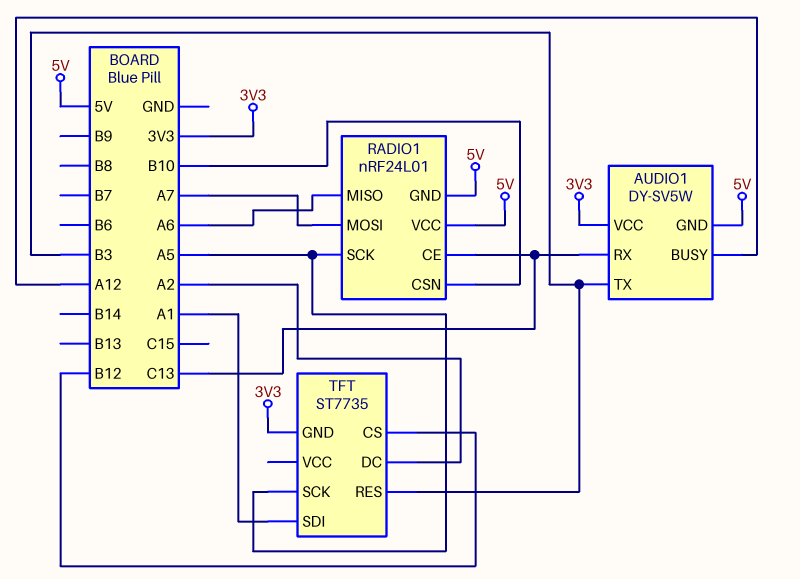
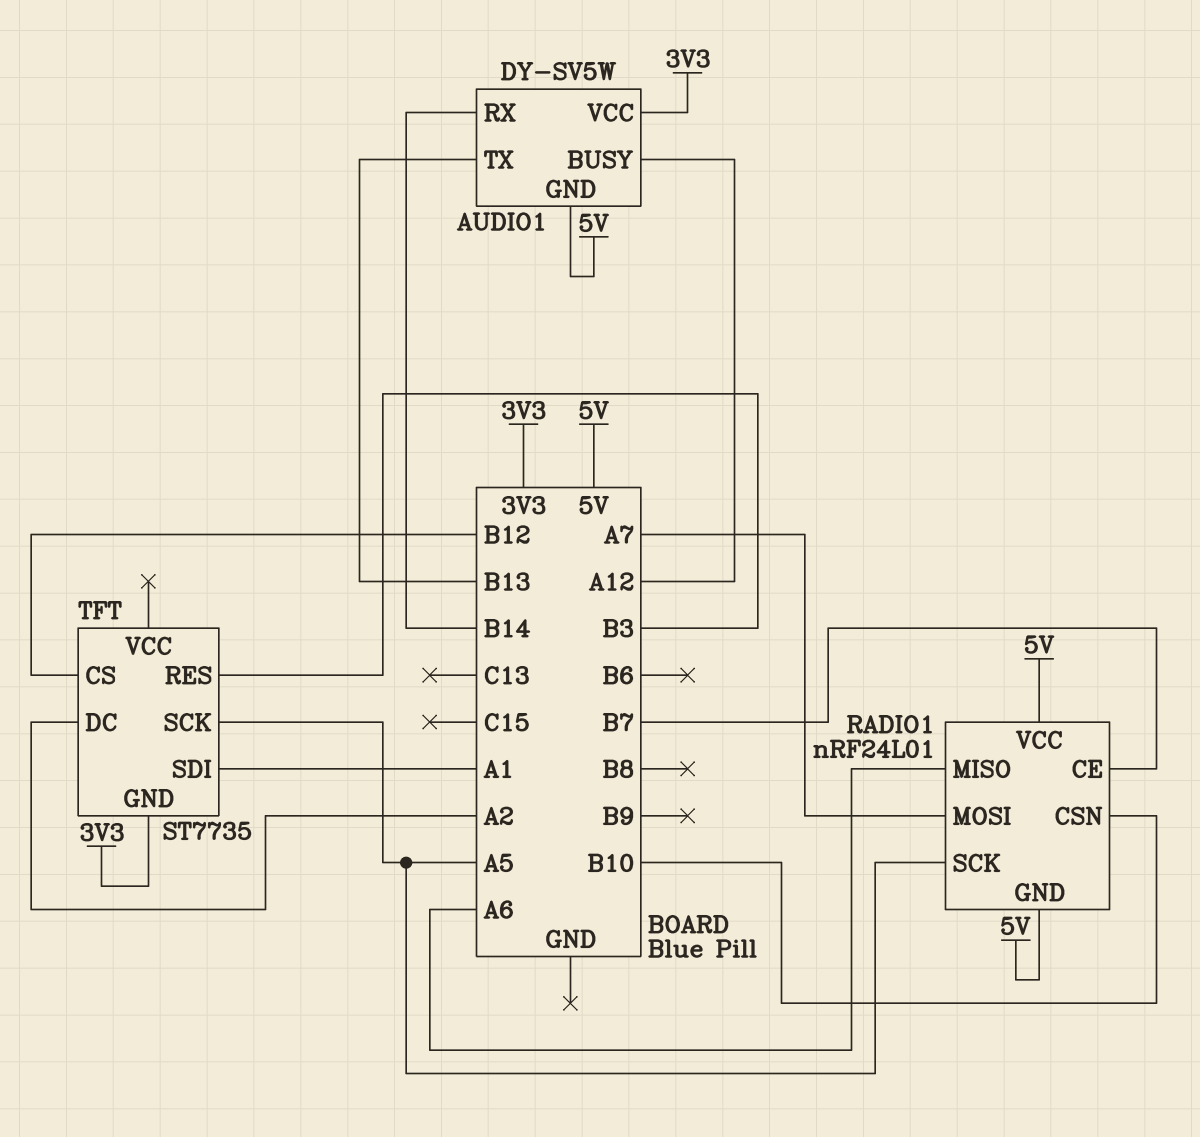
AUDIO1 pin RX: C13 -> B14
AUDIO1 pin TX: B3 -> B13
RADIO1 pin CE: C13 -> B7

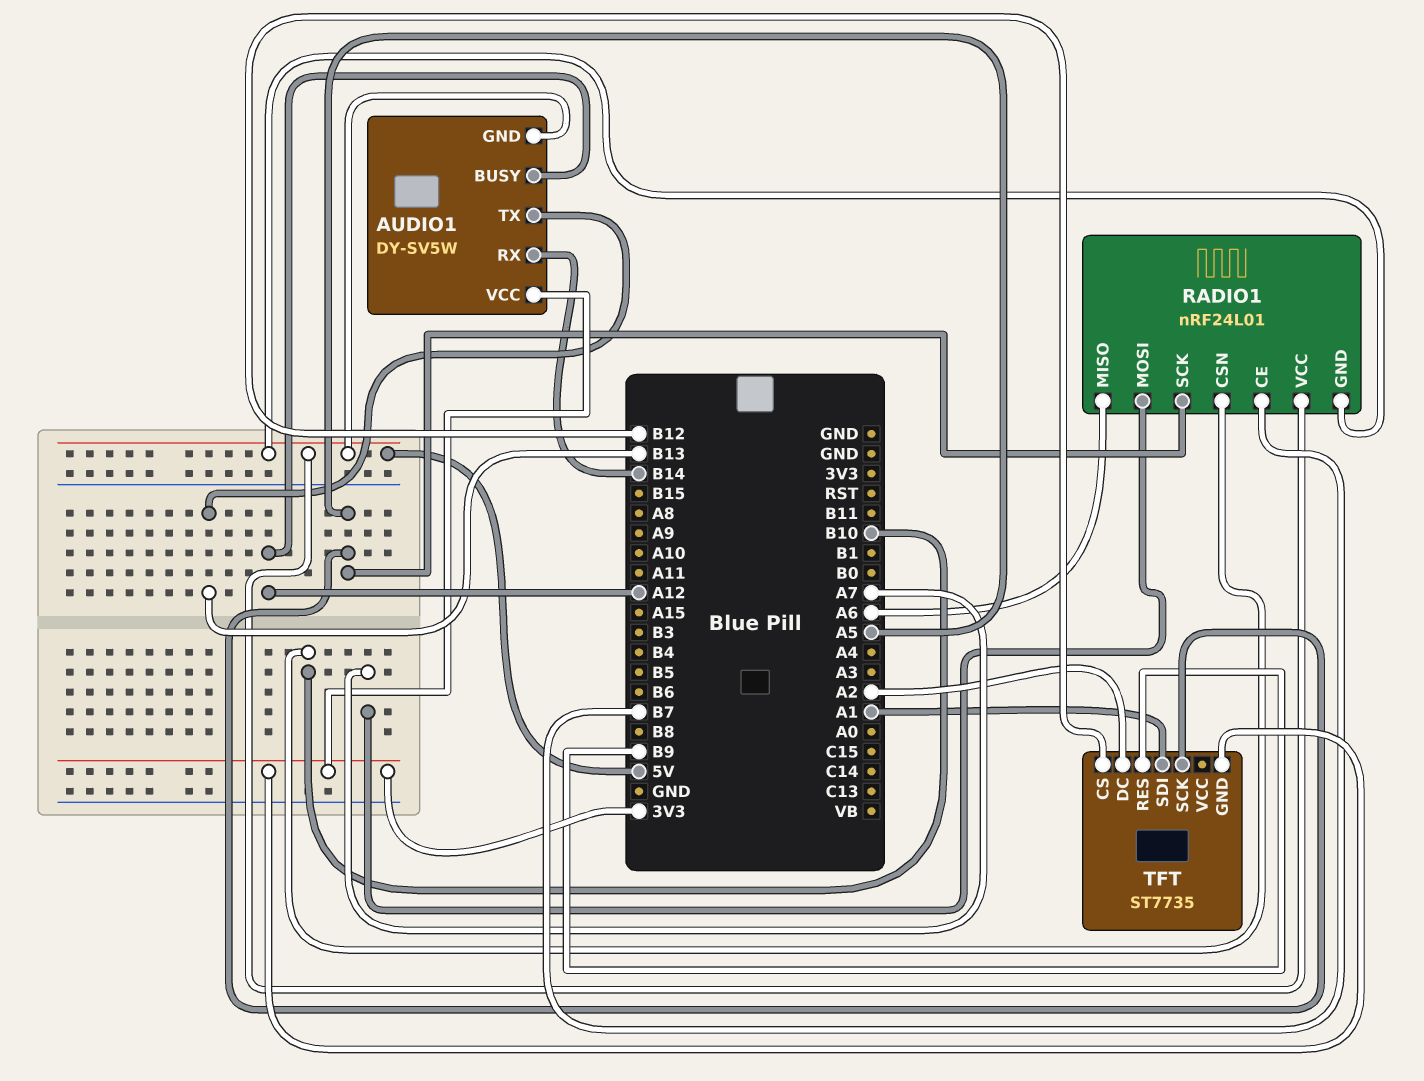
TFT pin RES: B3 -> B9

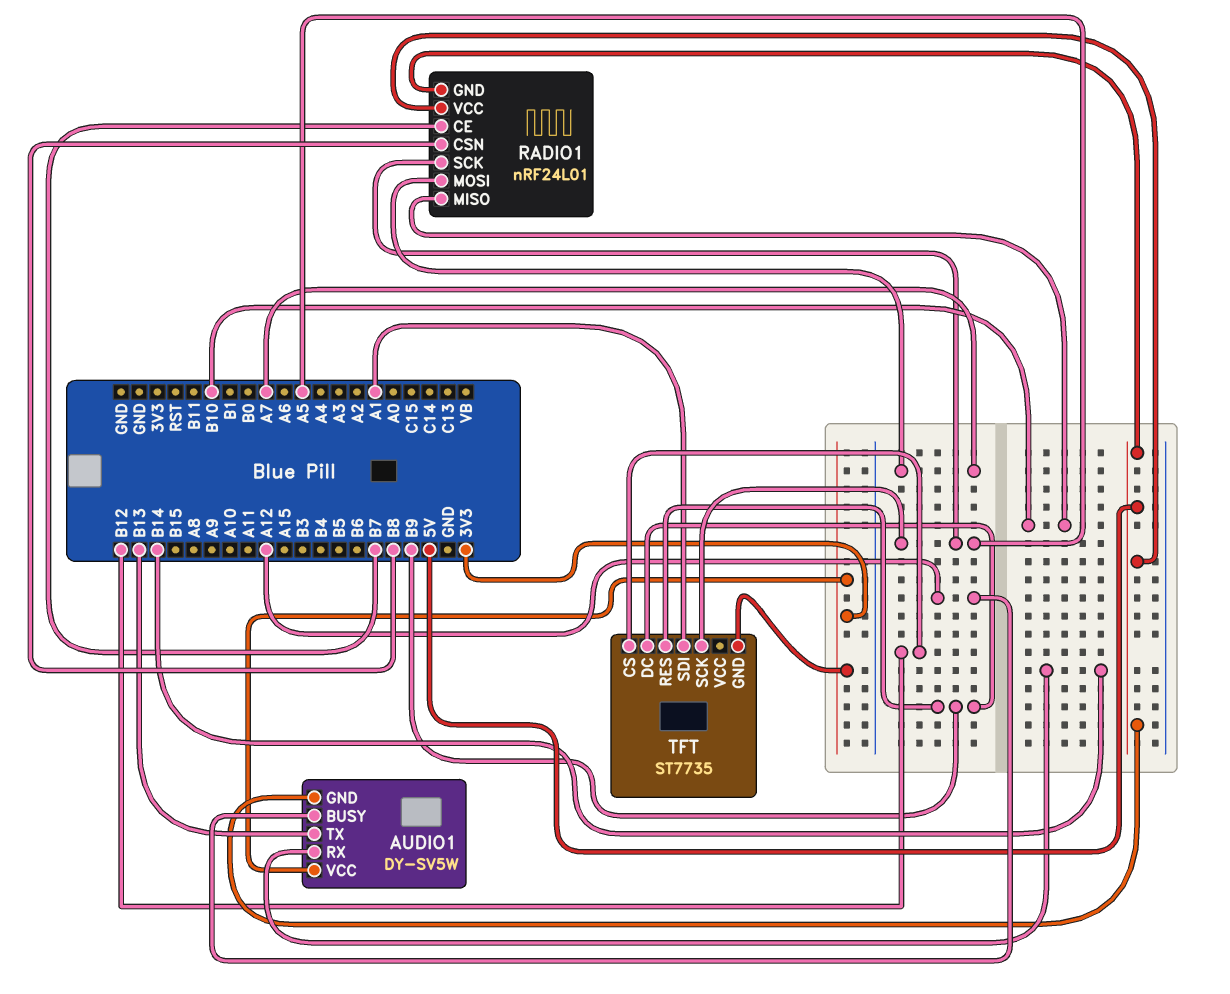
RADIO1 pin CSN: B10 -> B8
RADIO1 pin MISO: A6 -> B10
TFT pin DC: A2 -> B9

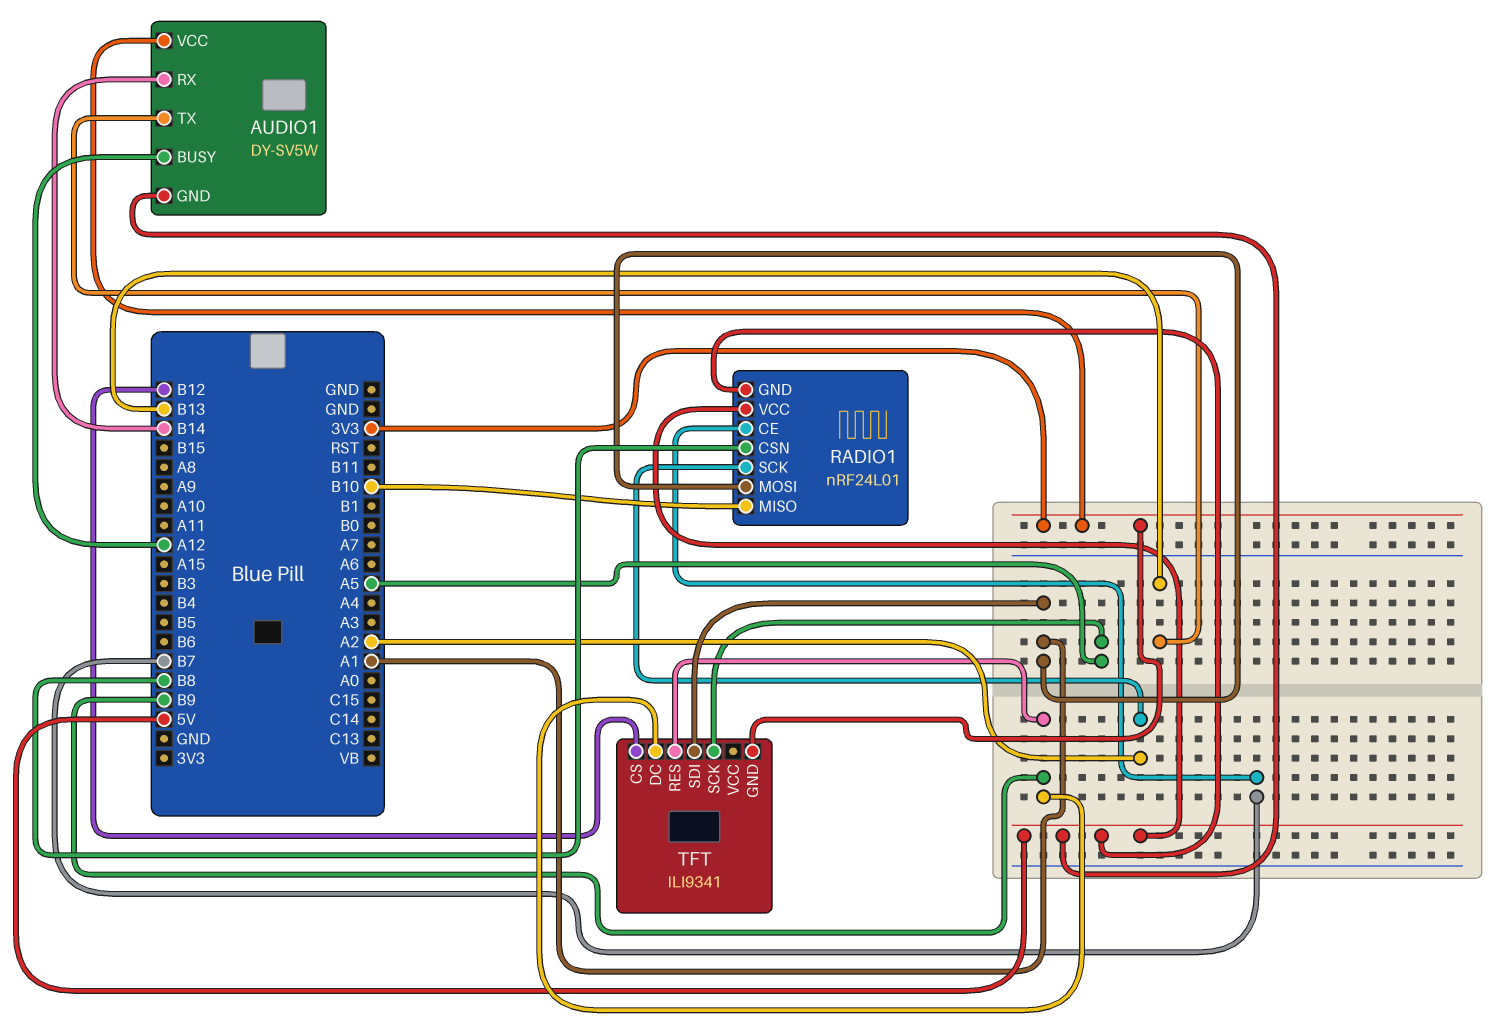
RADIO1 pin MOSI: A7 -> A1
RADIO1 pin SCK: A5 -> A2
TFT: ST7735 -> ILI9341

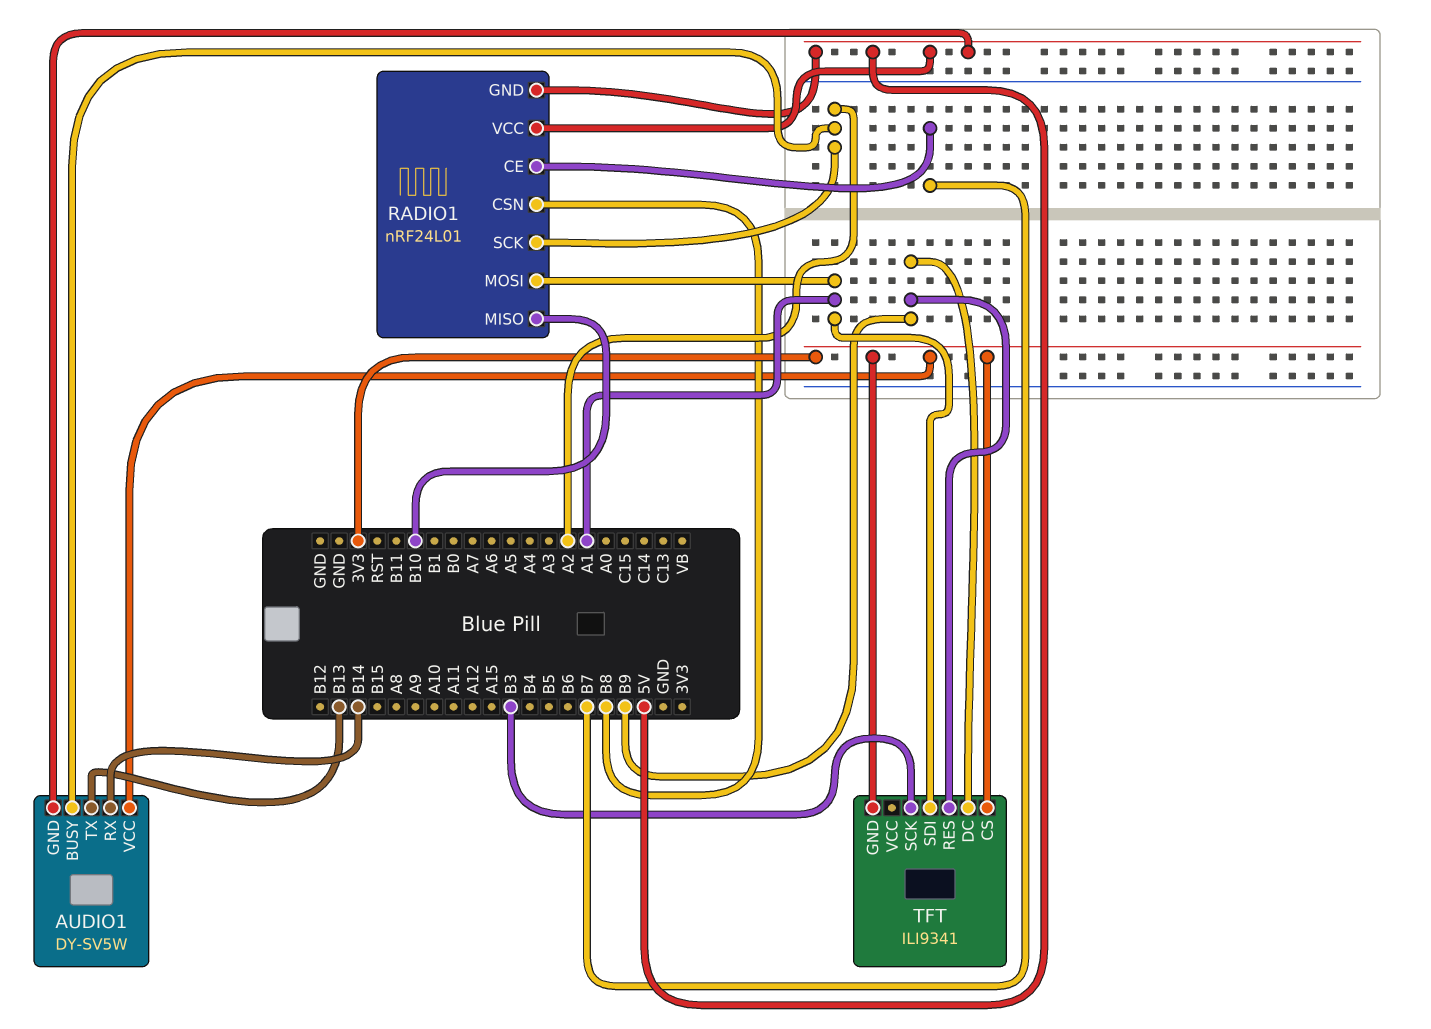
AUDIO1 pin BUSY: A12 -> A2
TFT pin CS: B12 -> 3V3
TFT pin SCK: A5 -> B3

